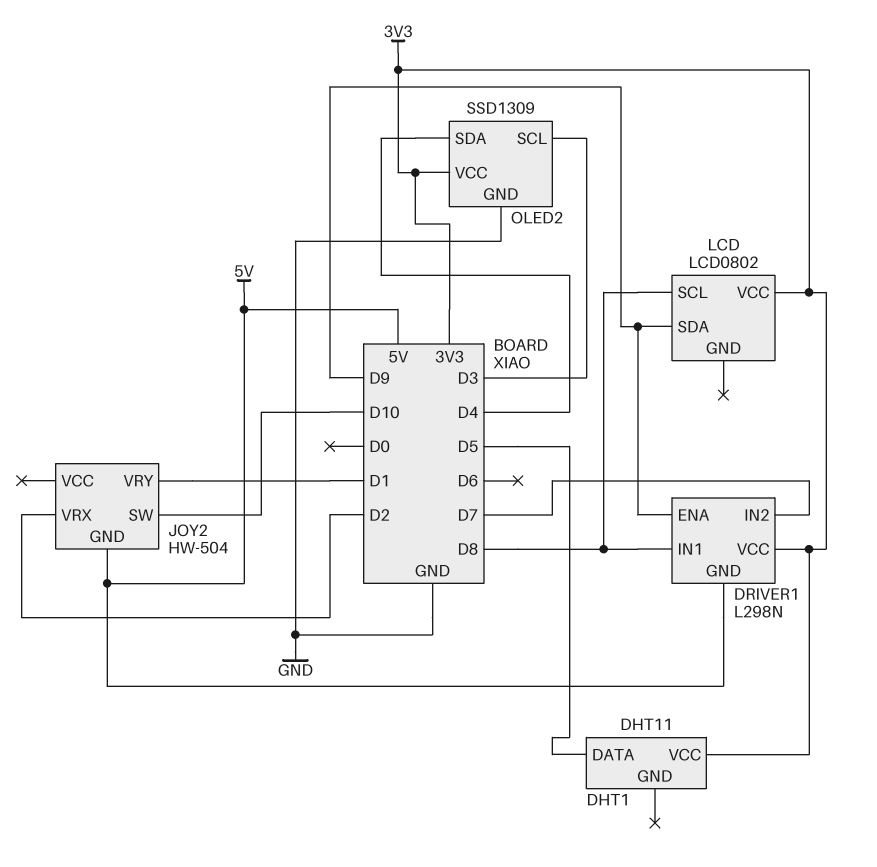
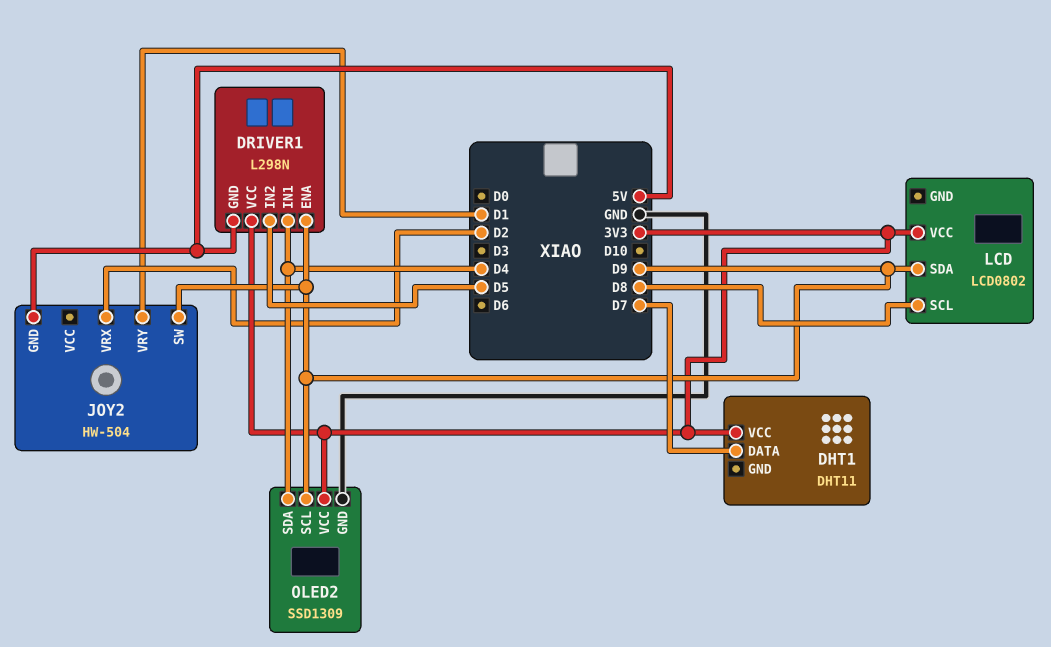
DHT1 pin DATA: D5 -> D7
DRIVER1 pin IN1: D8 -> D4
DRIVER1 pin IN2: D7 -> D5
JOY2 pin SW: D10 -> D9
OLED2 pin SCL: D3 -> D9

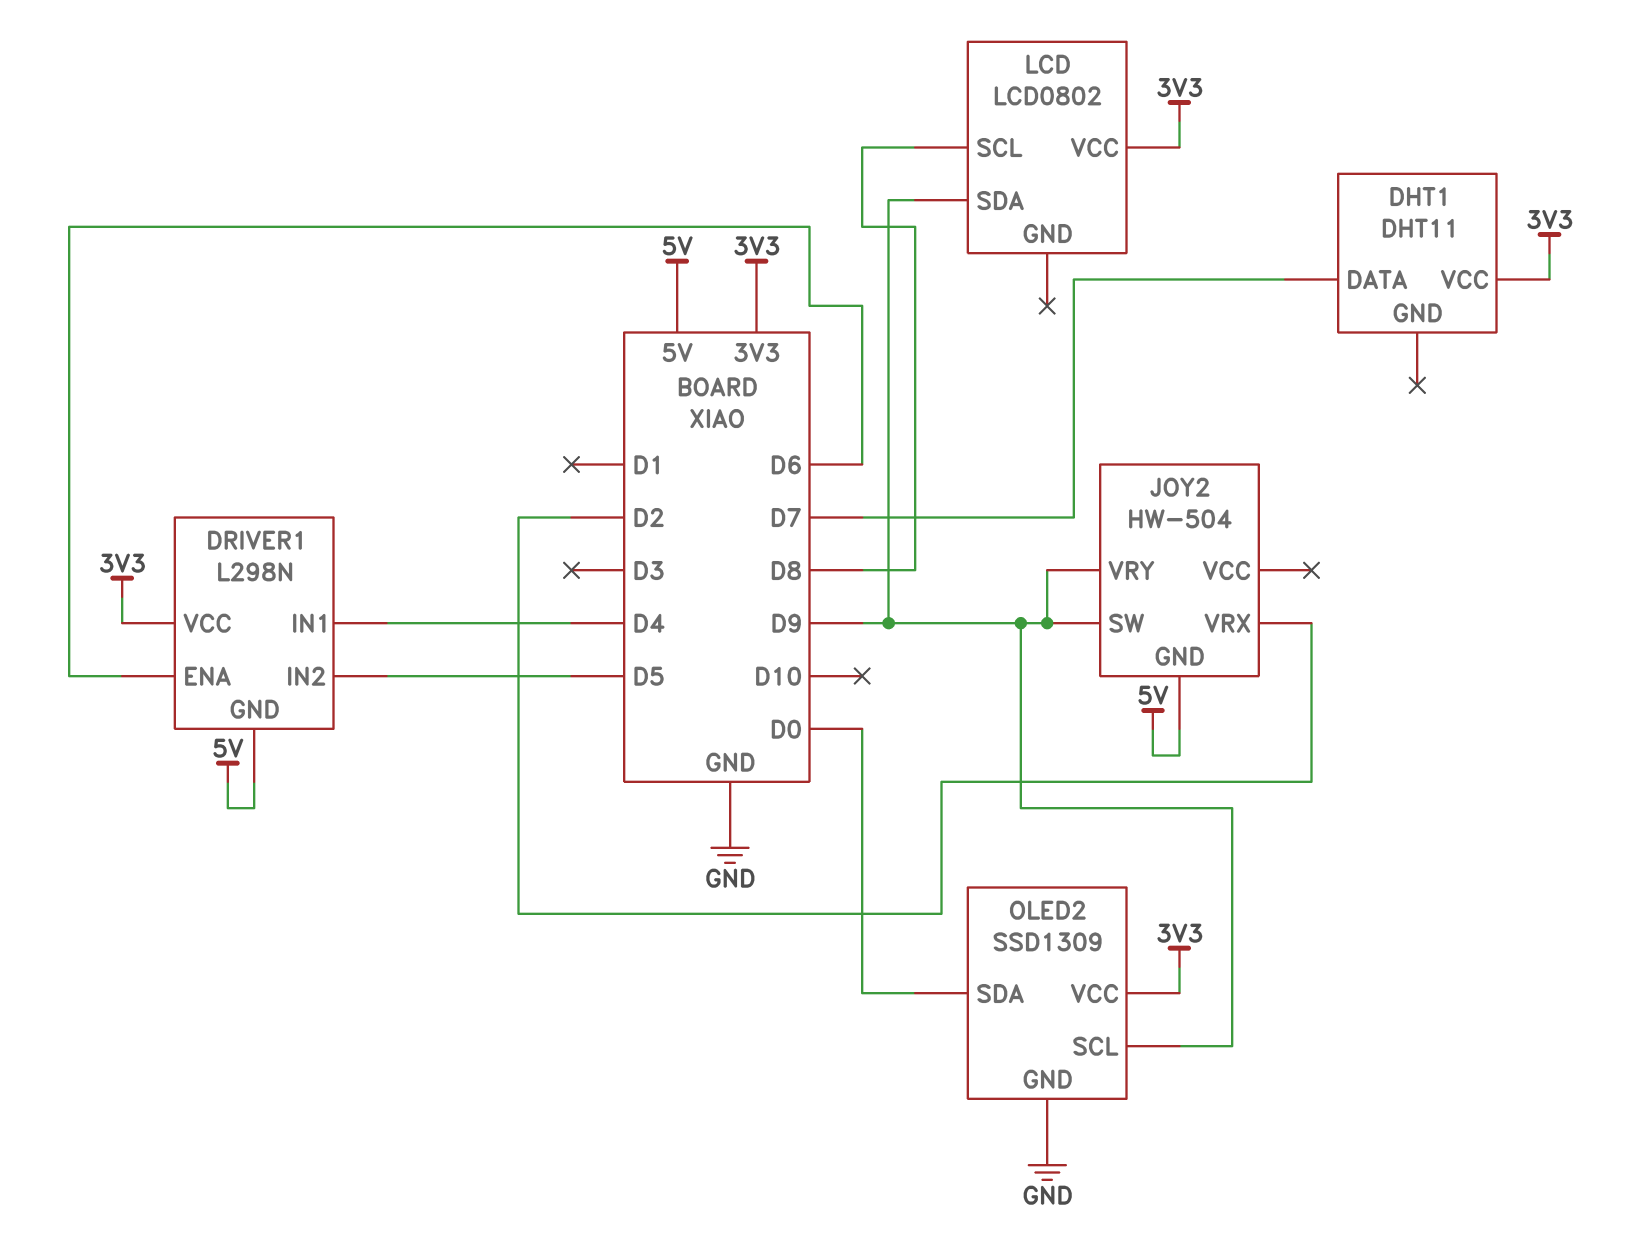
DRIVER1 pin ENA: D9 -> D6
JOY2 pin VRY: D1 -> D9
OLED2 pin SDA: D4 -> D0

